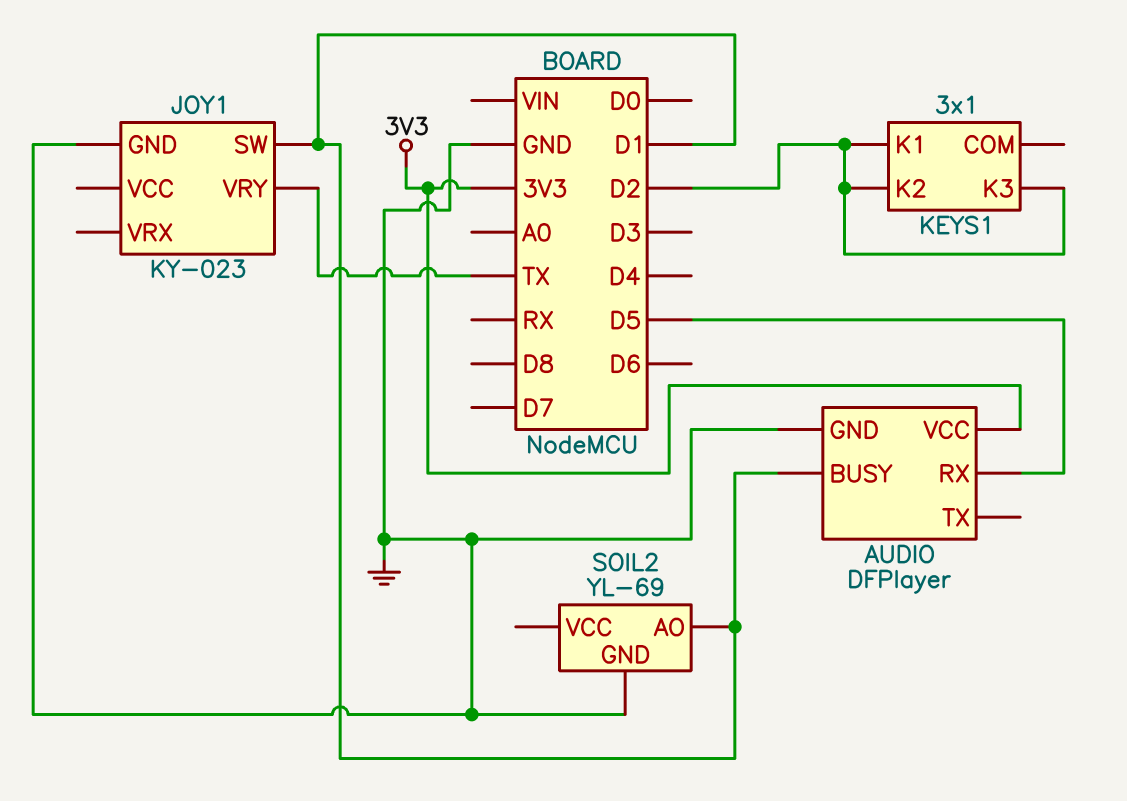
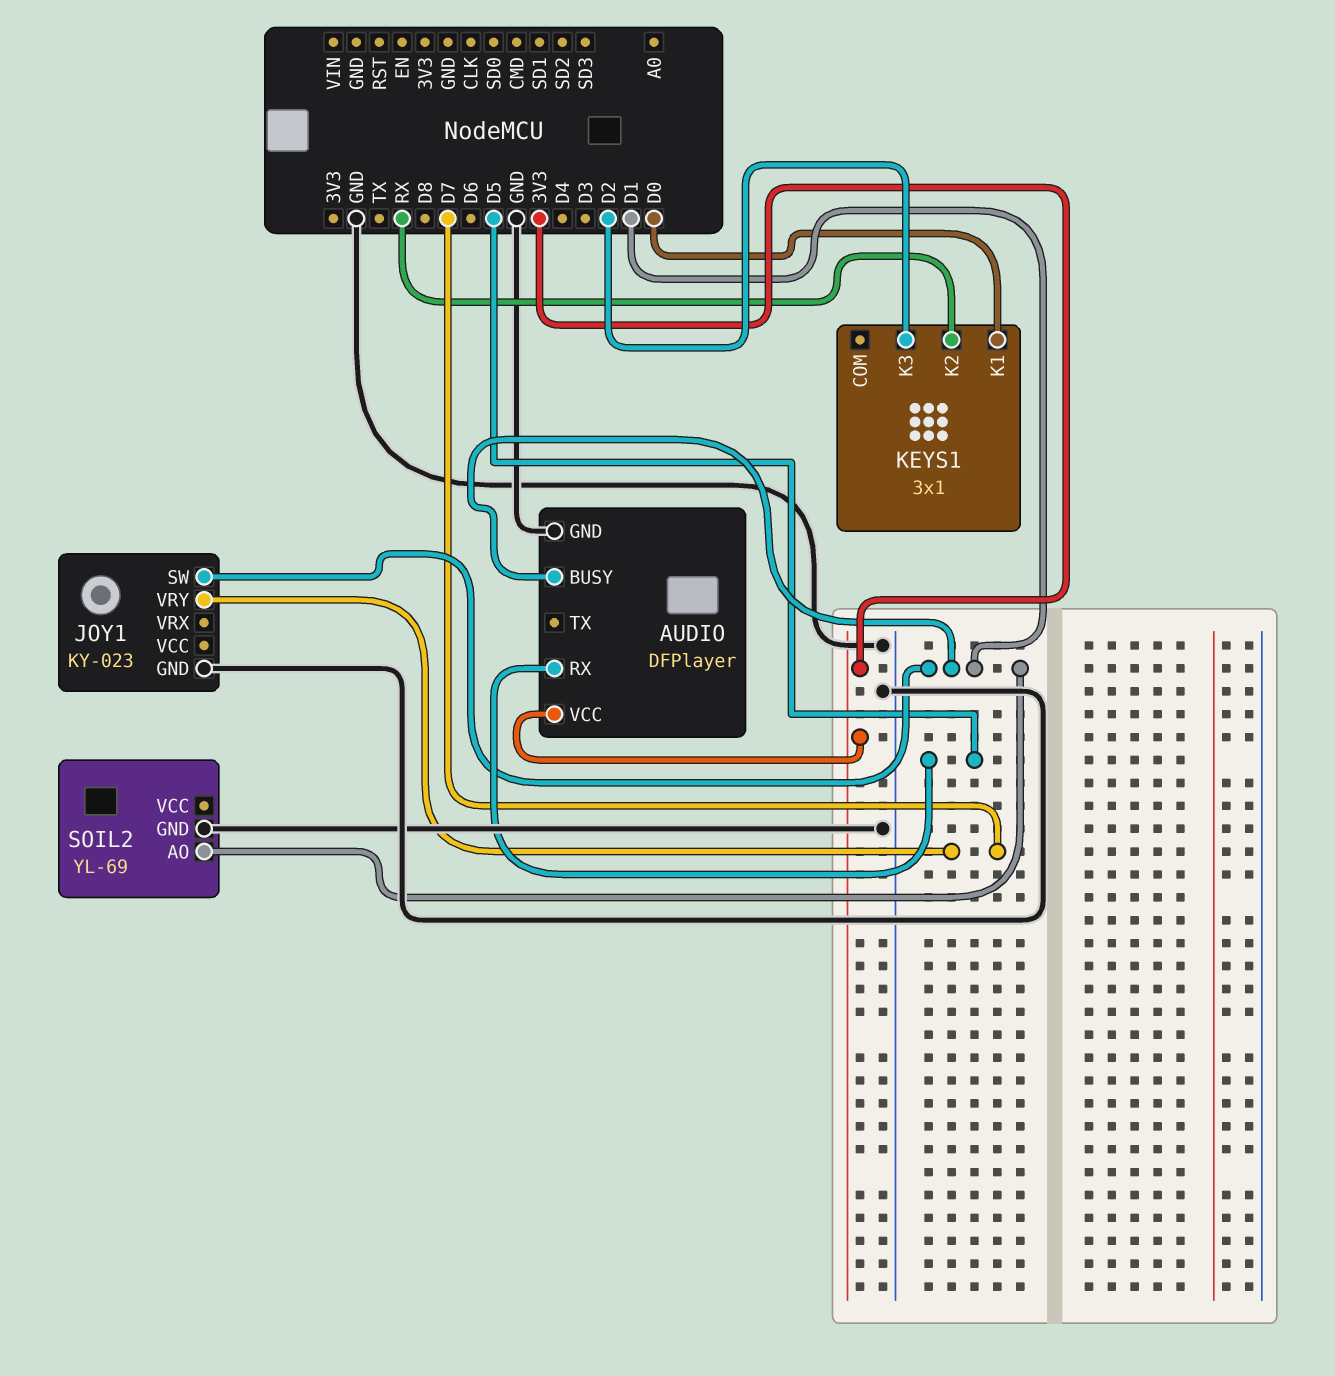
JOY1 pin VRY: TX -> D7
KEYS1 pin K1: D2 -> D0
KEYS1 pin K2: D2 -> RX

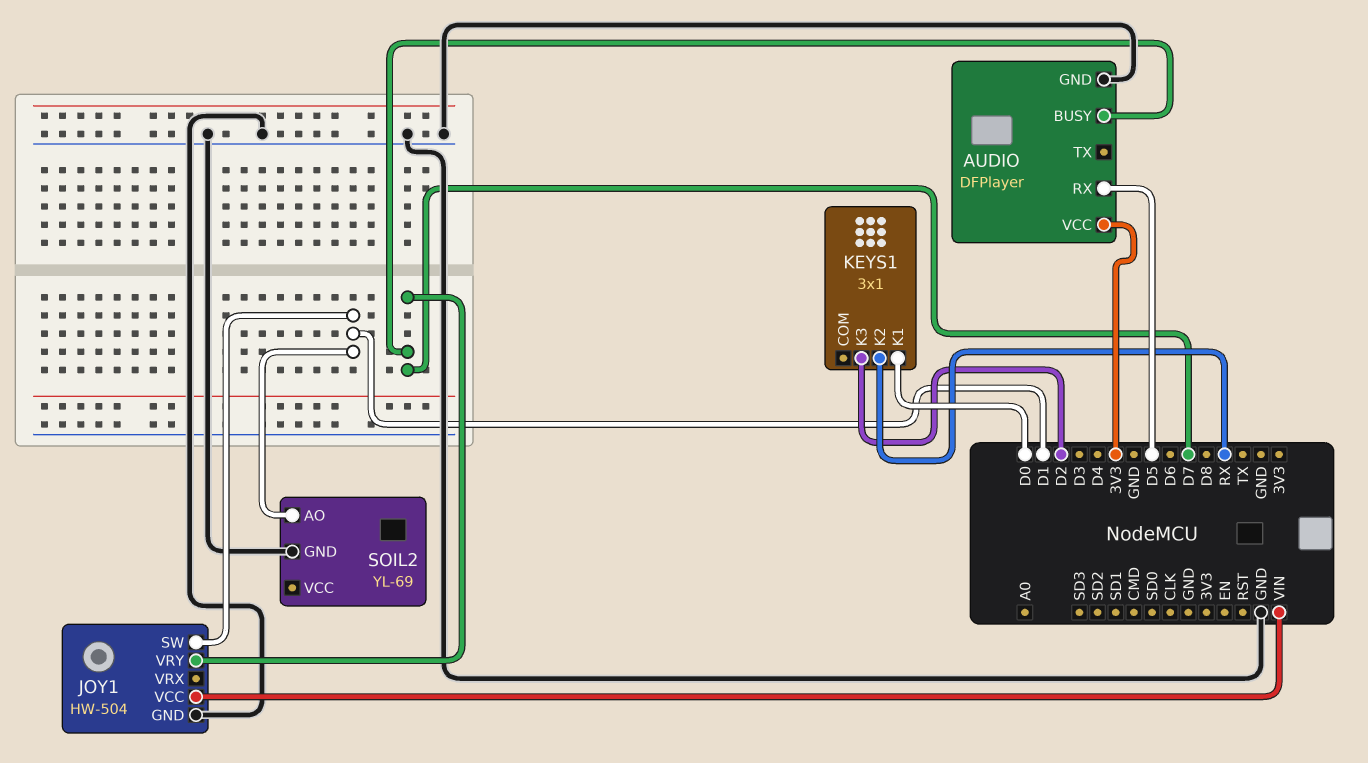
AUDIO pin BUSY: D1 -> D7
JOY1: KY-023 -> HW-504
JOY1 pin VCC: none -> VIN

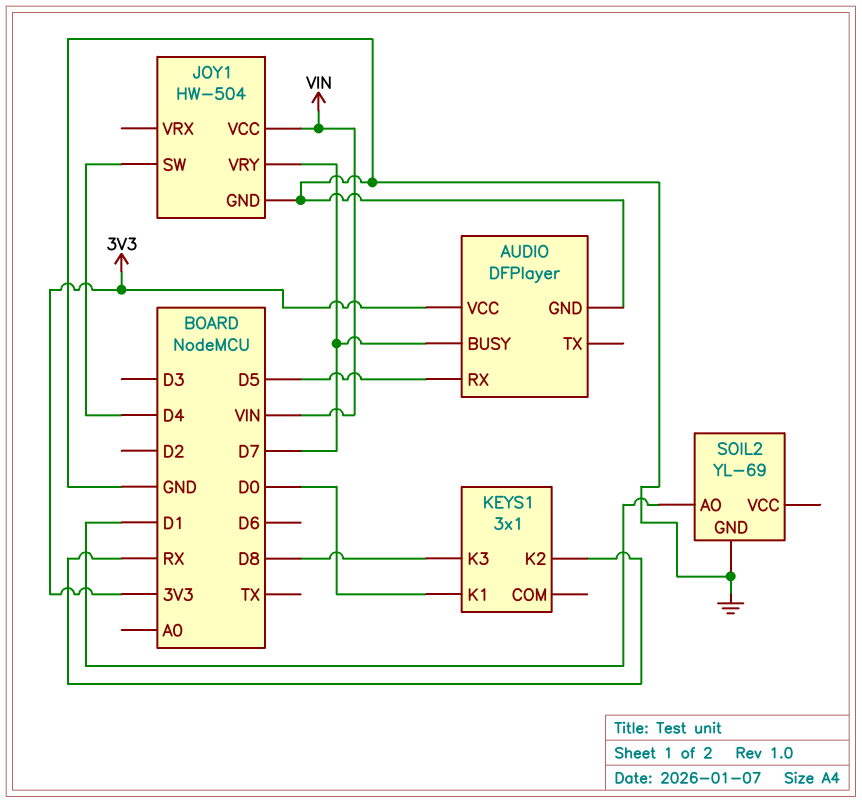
JOY1 pin SW: D1 -> D4
KEYS1 pin K3: D2 -> D8

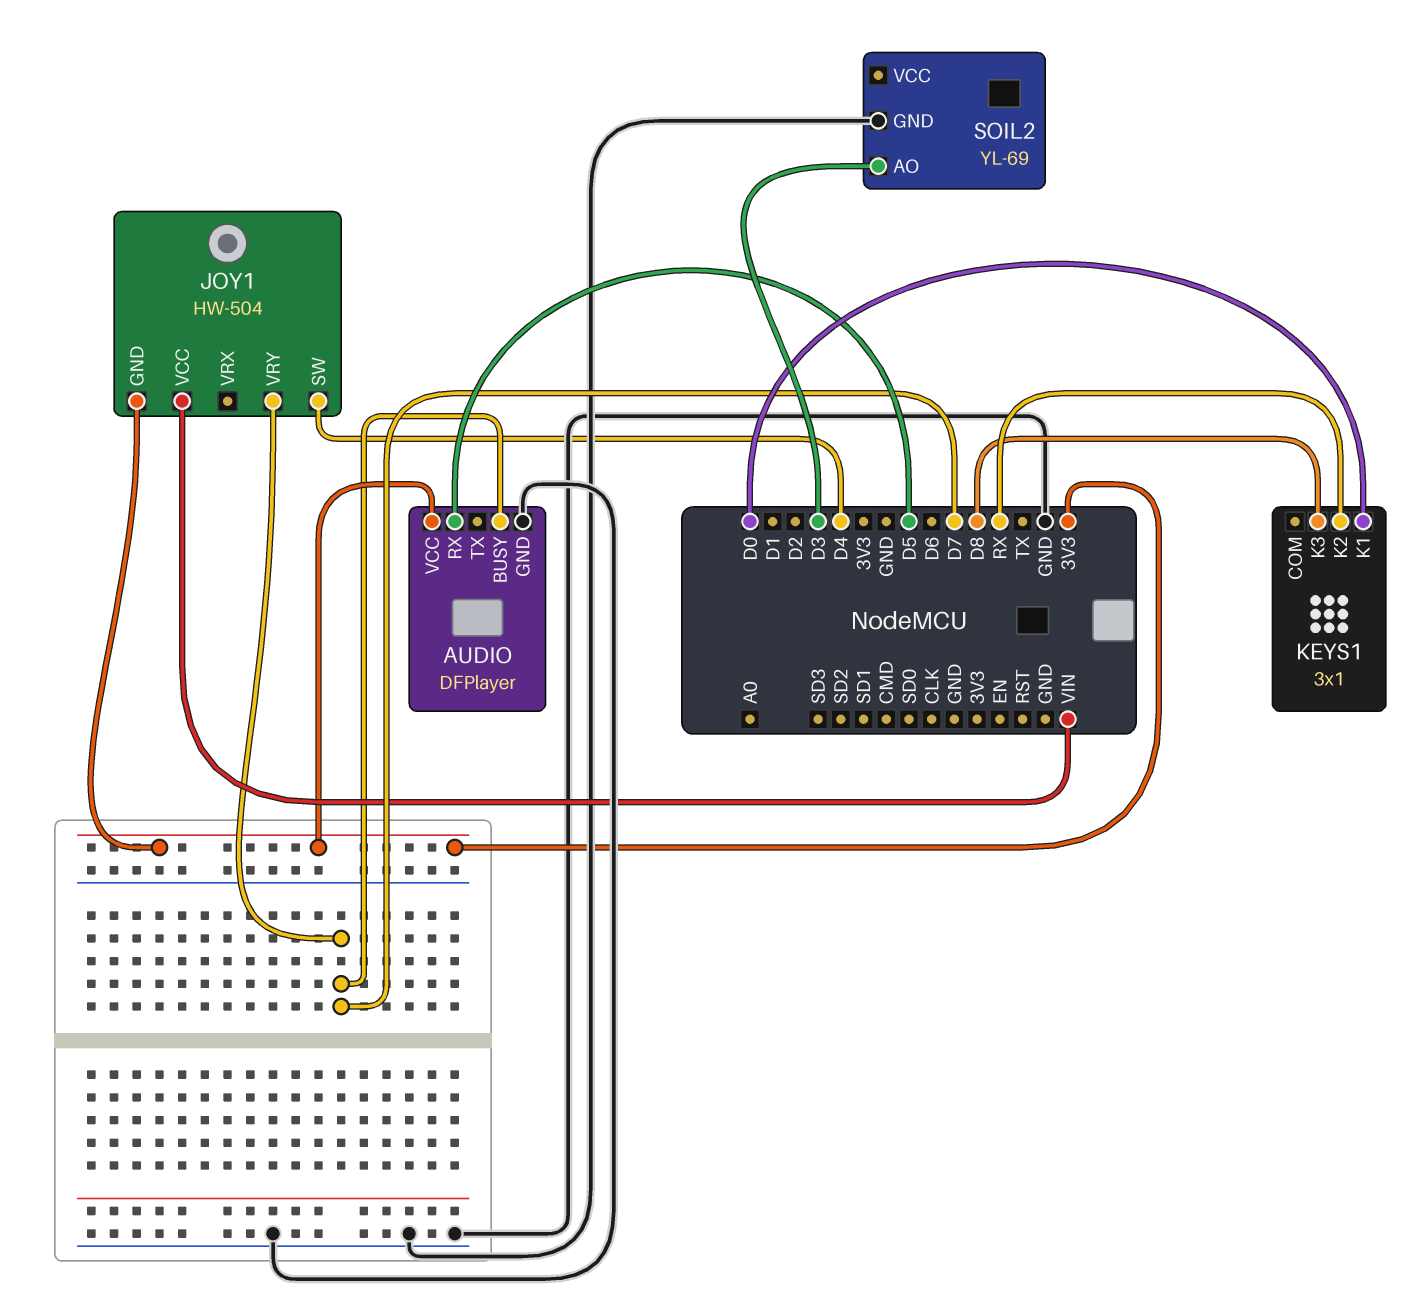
JOY1 pin GND: GND -> 3V3
SOIL2 pin AO: D1 -> D3

